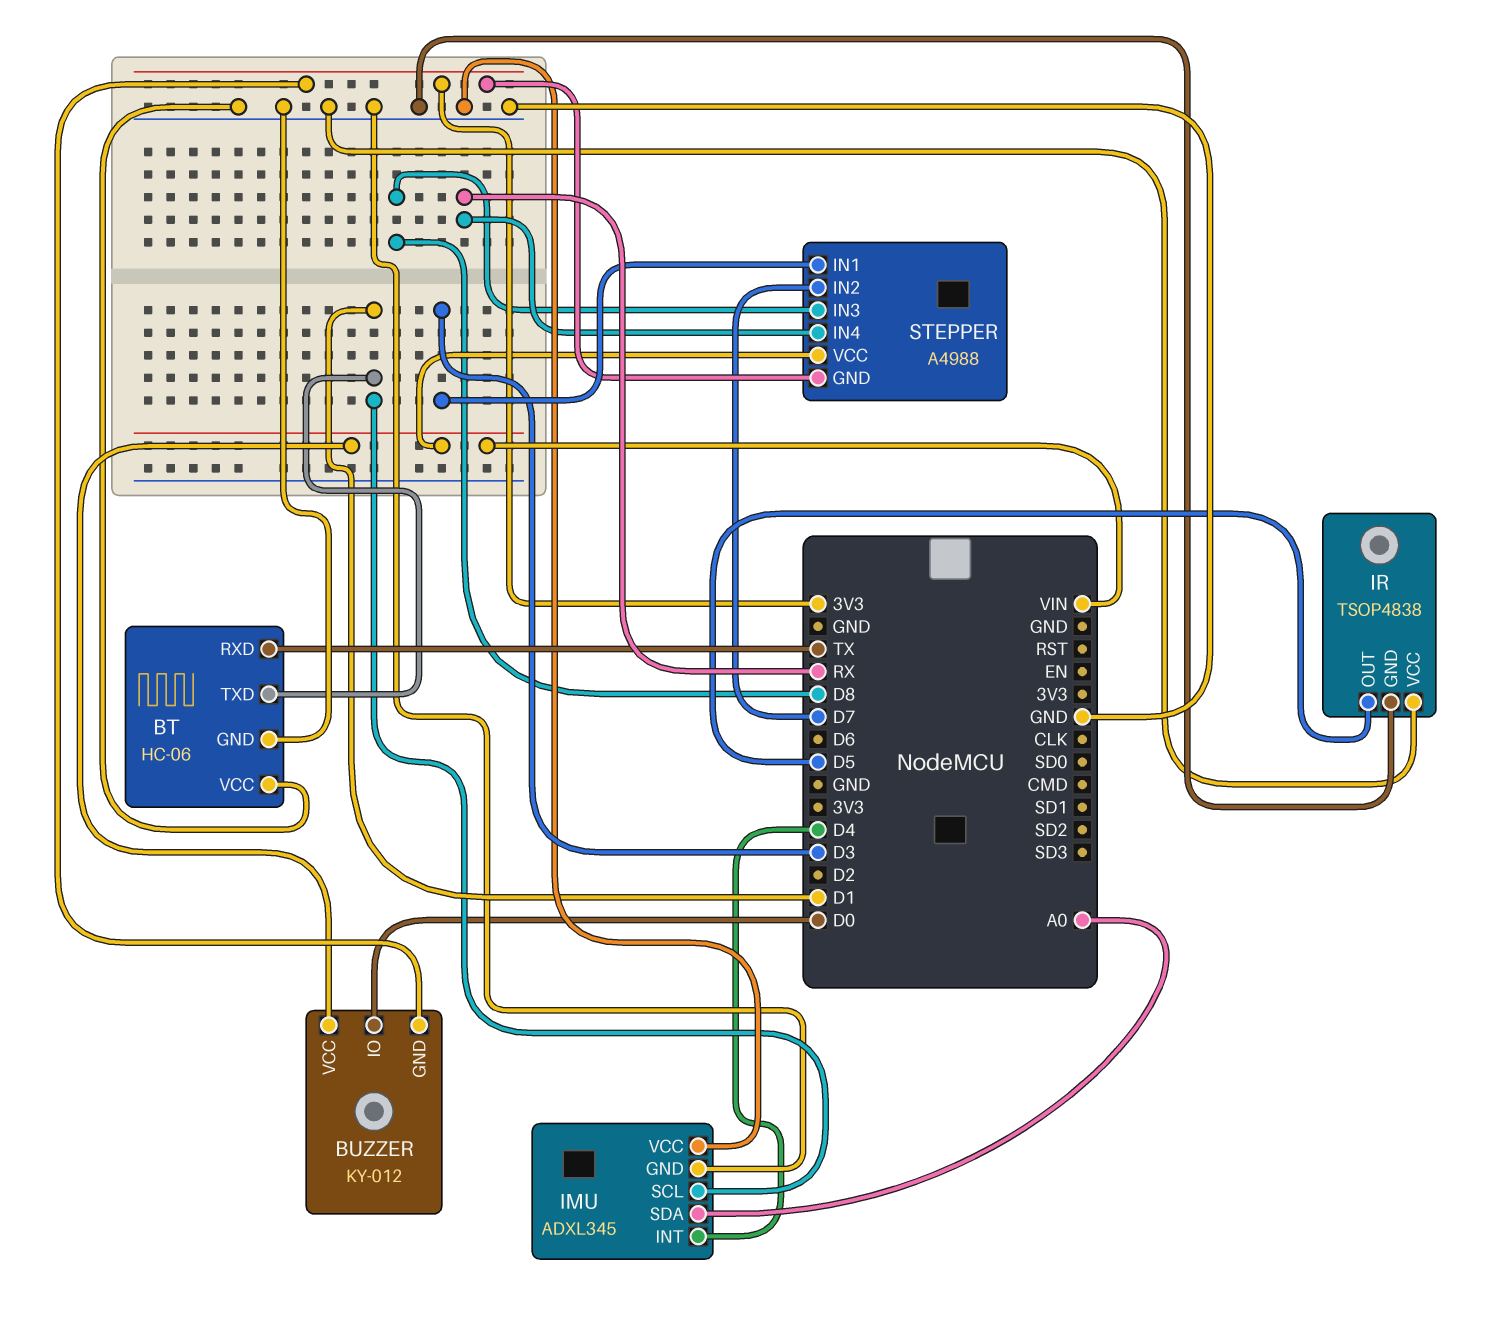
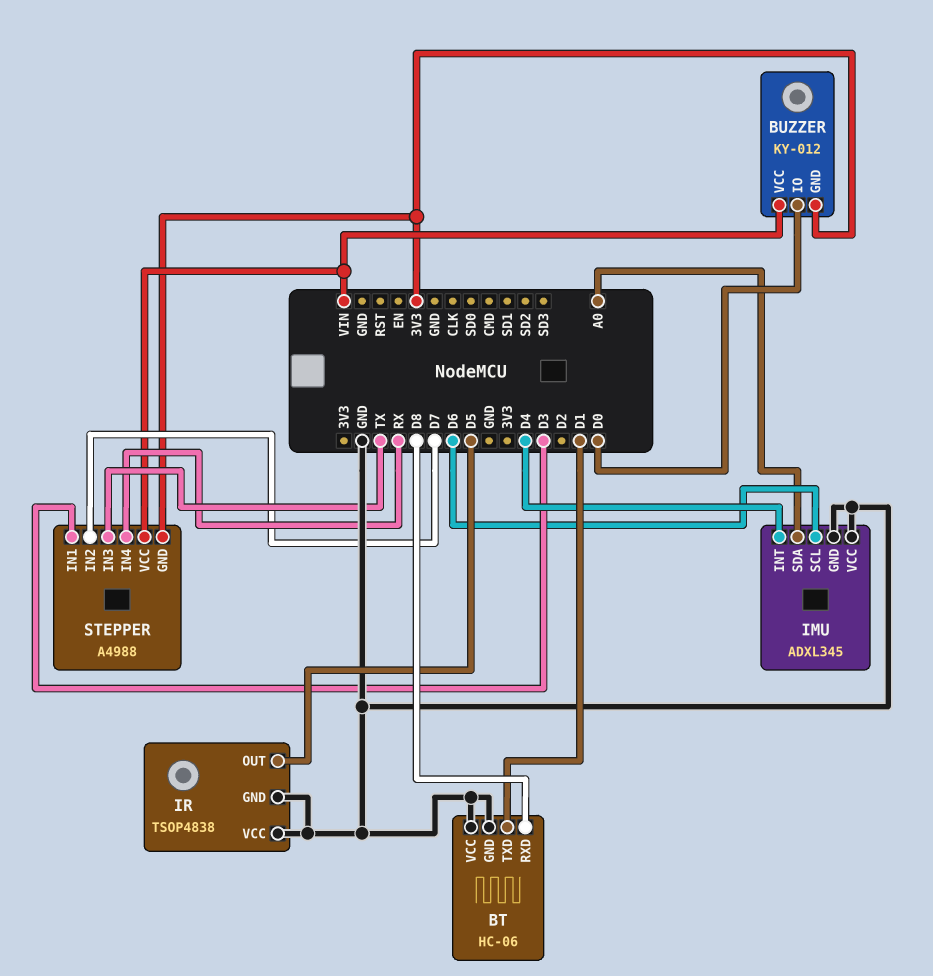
BT pin RXD: TX -> D8
IMU pin SCL: D1 -> D6
STEPPER pin IN3: D8 -> TX

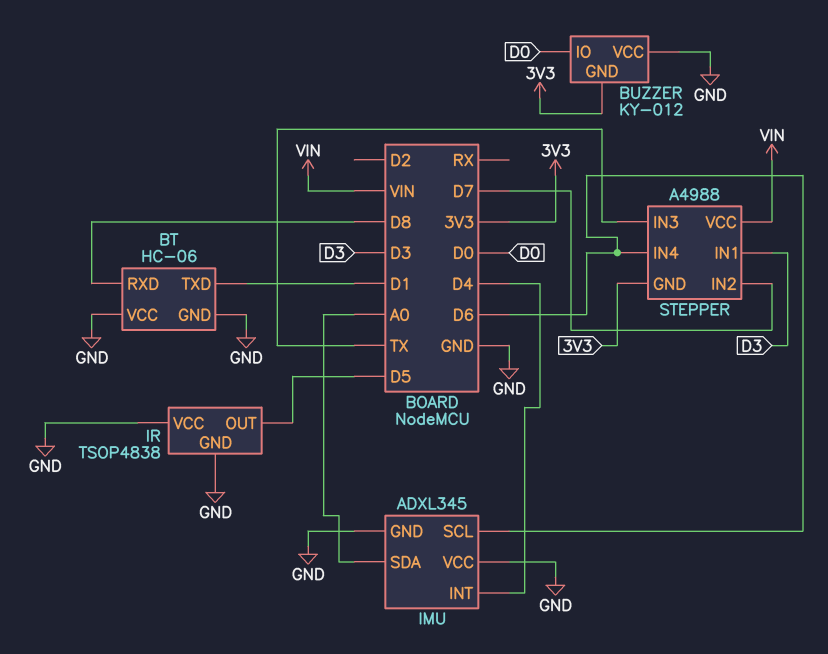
BUZZER pin VCC: VIN -> GND
STEPPER pin IN4: RX -> D6

